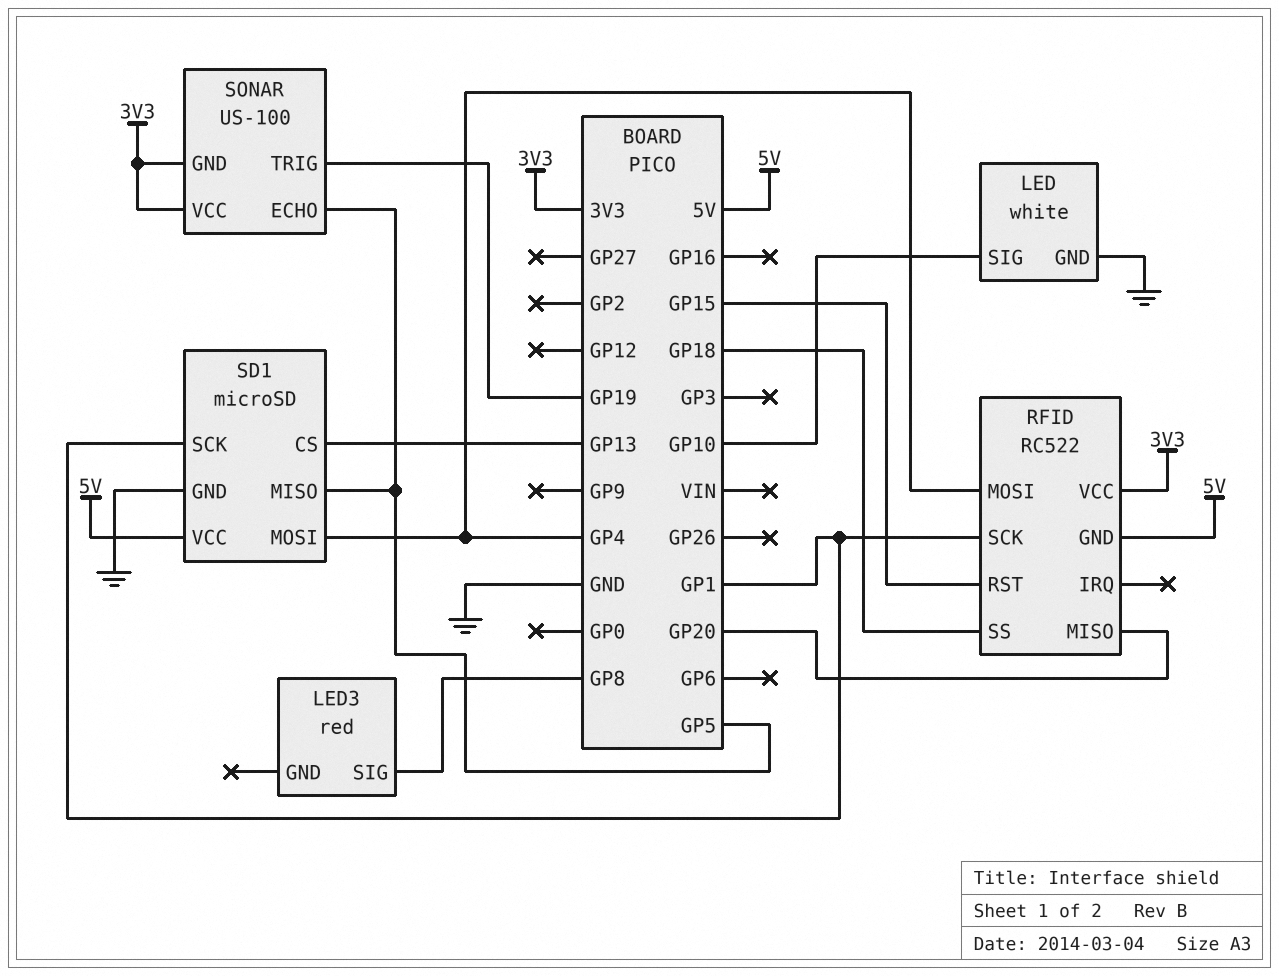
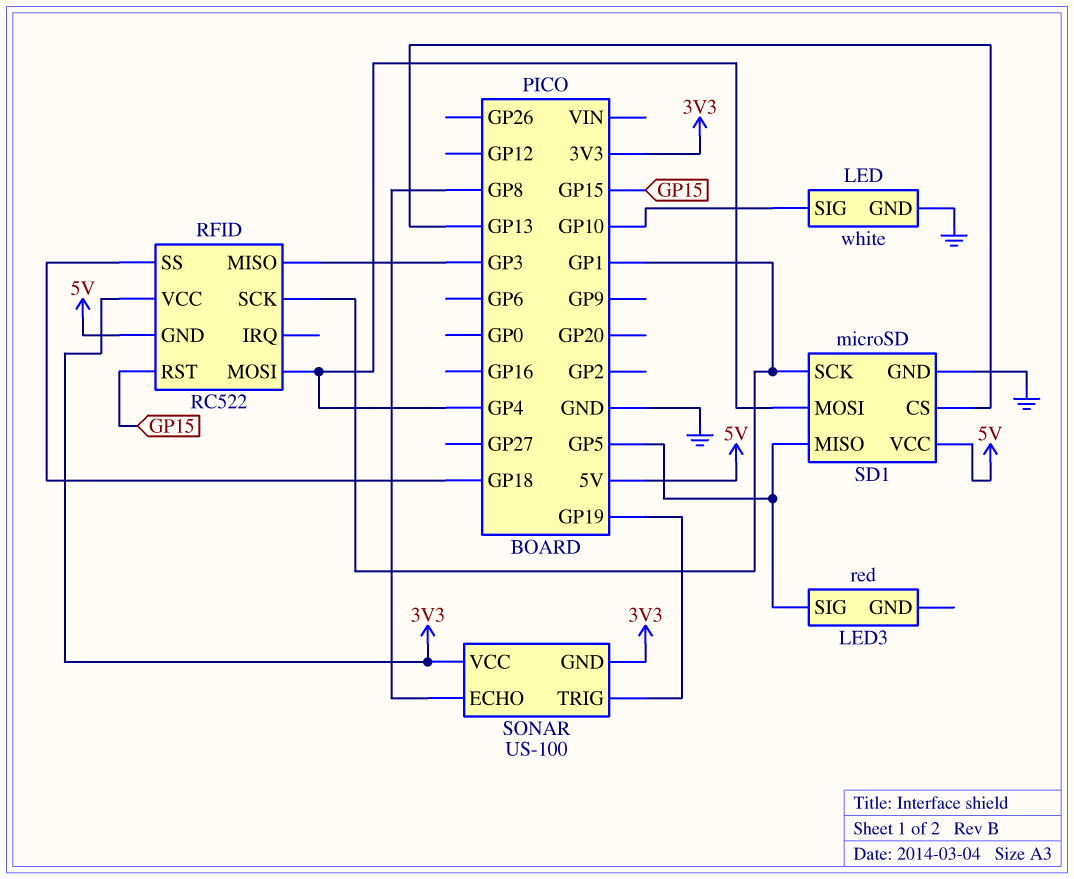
LED3 pin SIG: GP8 -> GP5
RFID pin MISO: GP20 -> GP3
SONAR pin ECHO: GP5 -> GP8

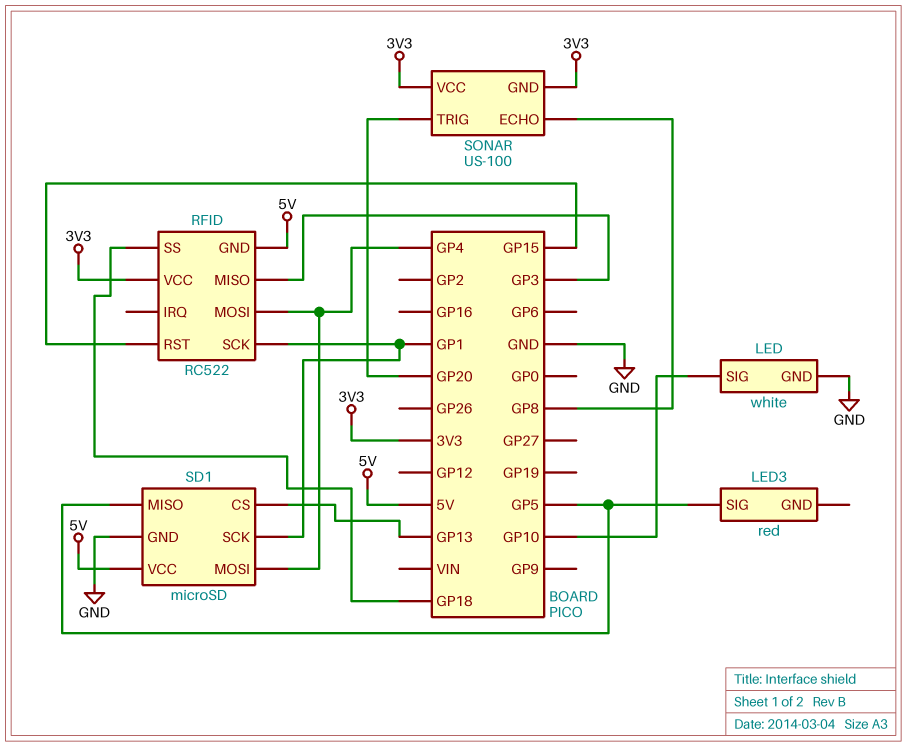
SONAR pin TRIG: GP19 -> GP20

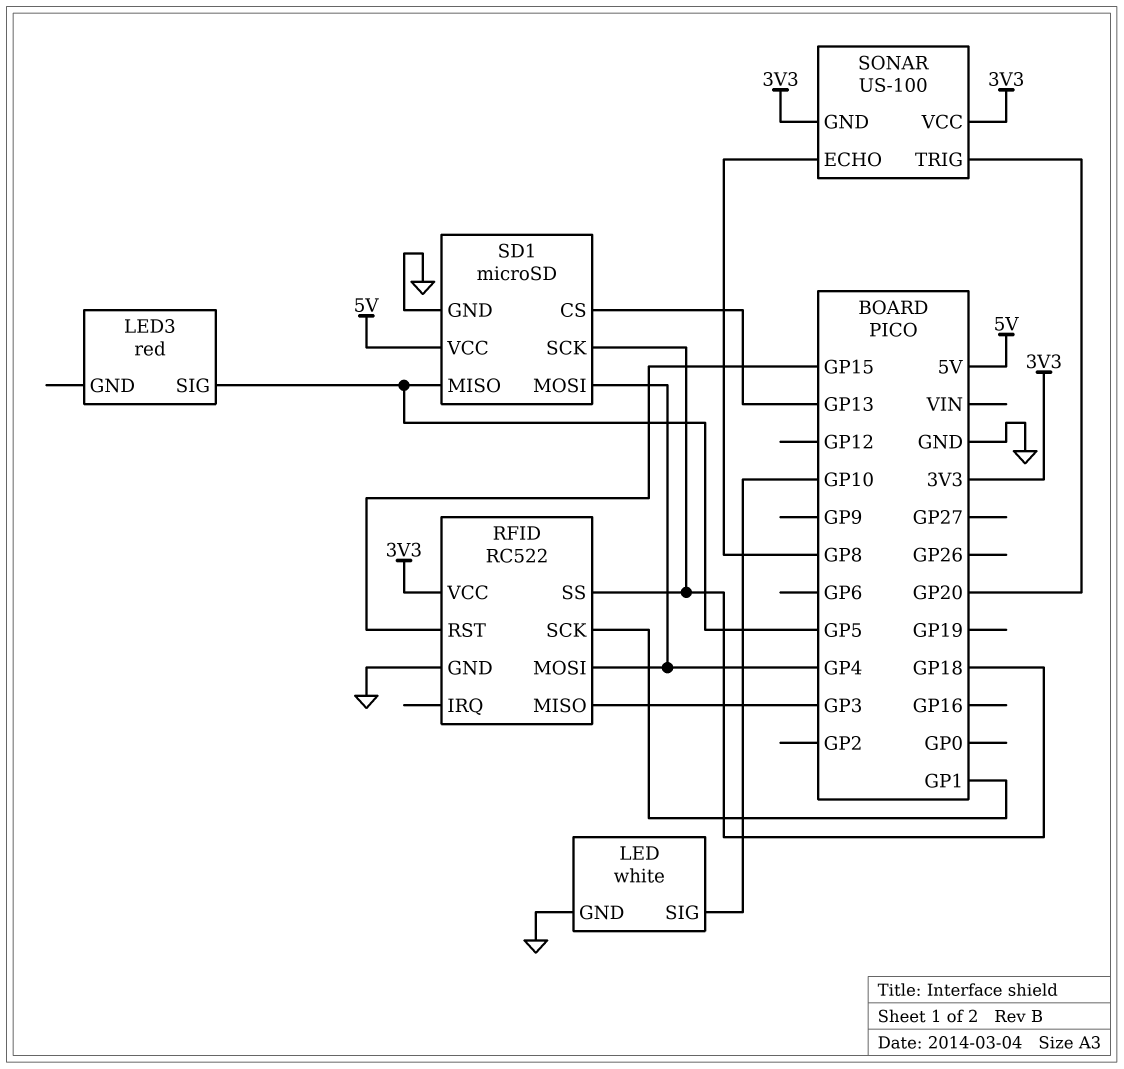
RFID pin GND: 5V -> GND
SD1 pin SCK: GP1 -> GP18

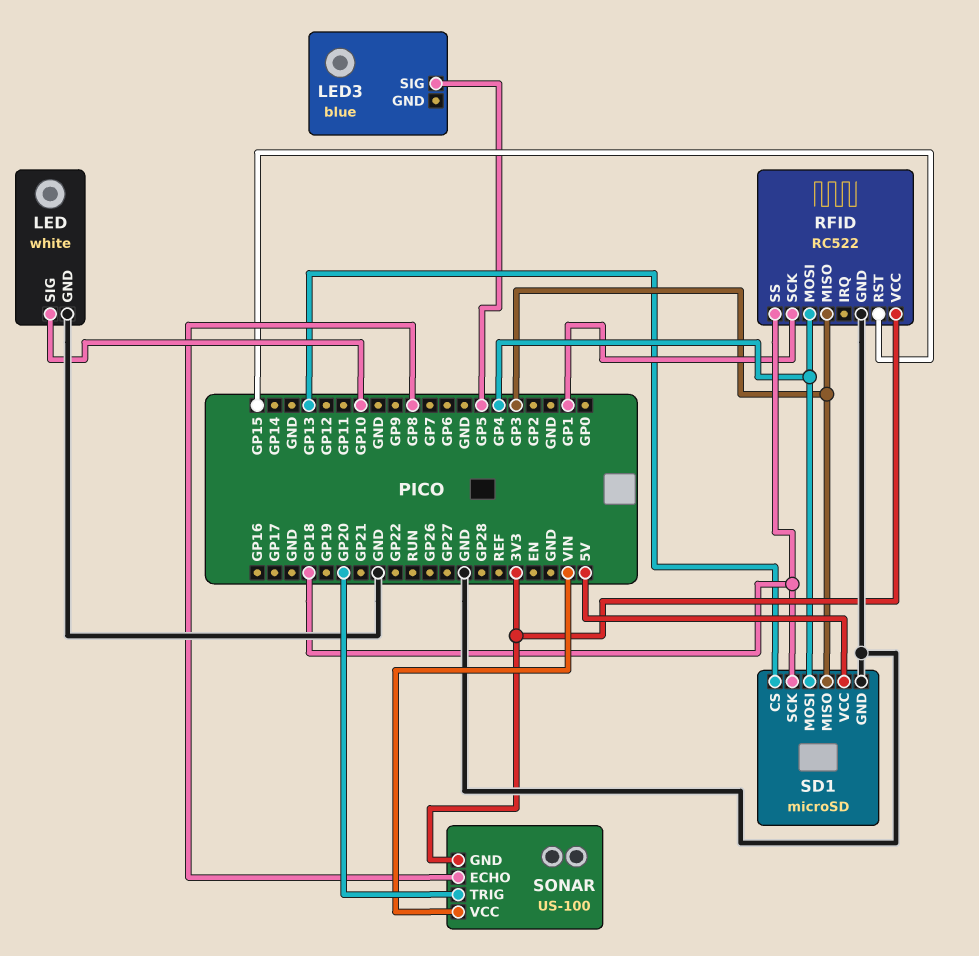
LED3: red -> blue
SD1 pin MISO: GP5 -> GP3
SONAR pin VCC: 3V3 -> VIN

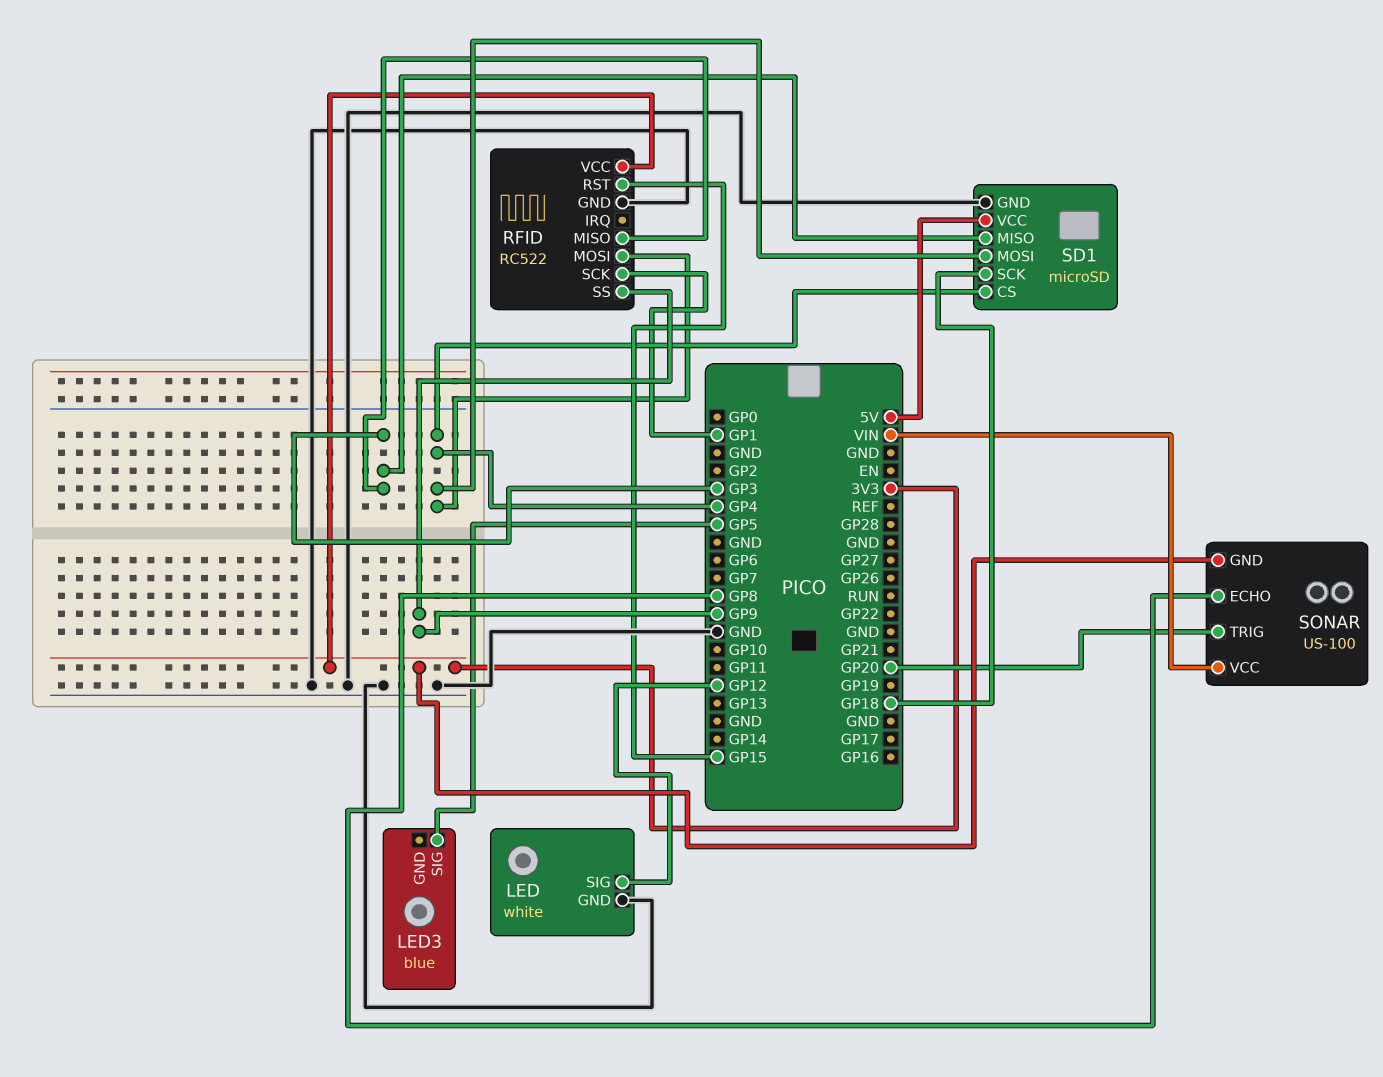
LED pin SIG: GP10 -> GP12
RFID pin SS: GP18 -> GP9
SD1 pin CS: GP13 -> GP4

